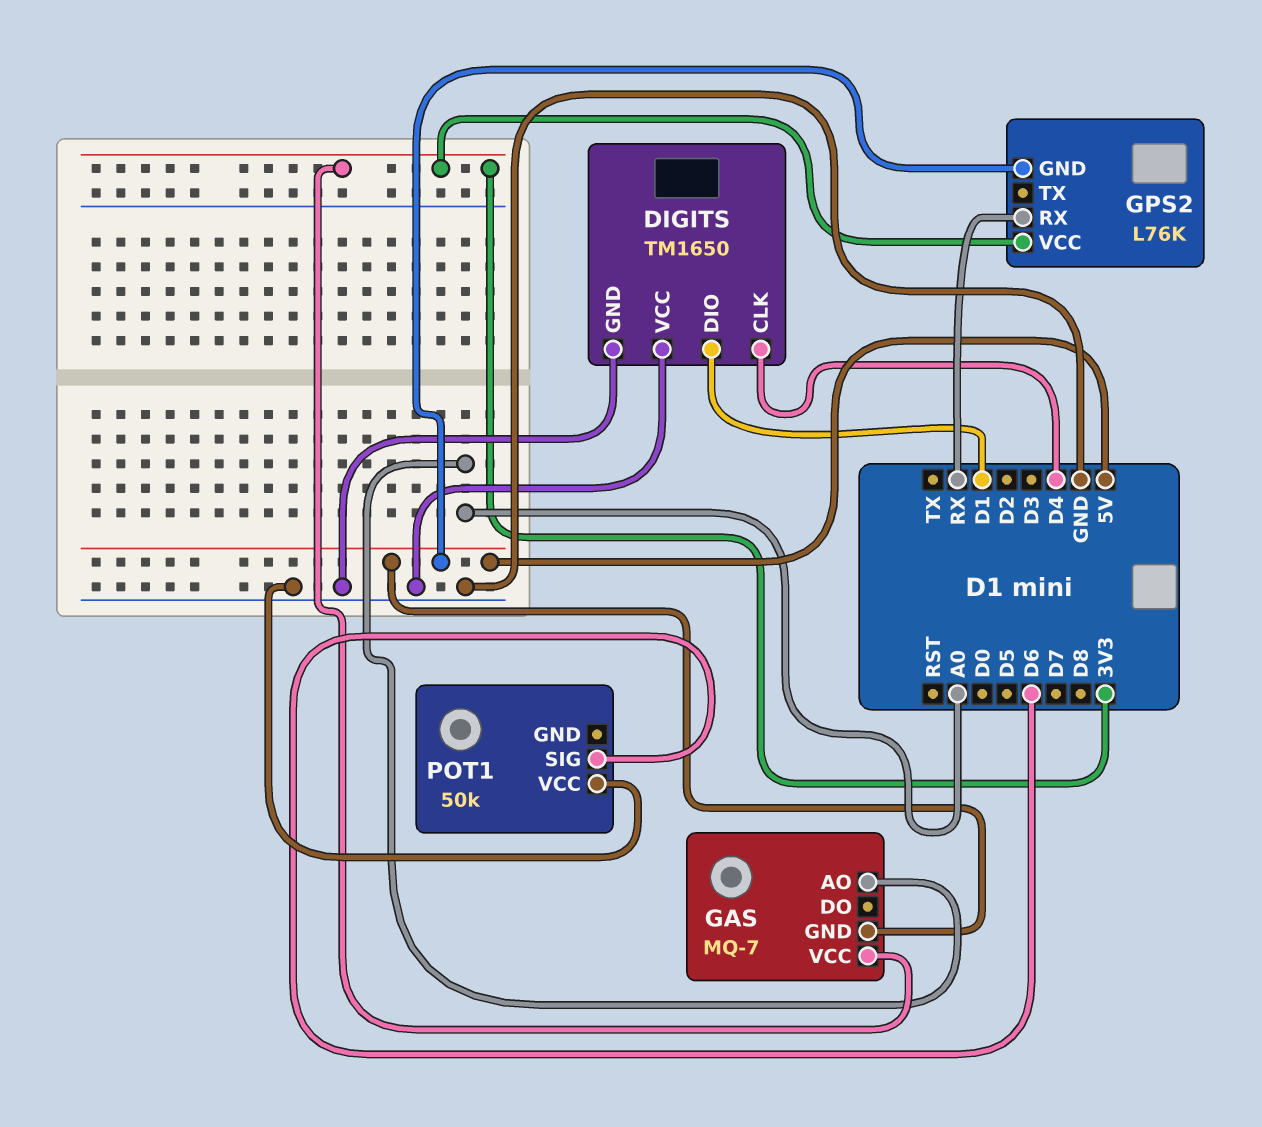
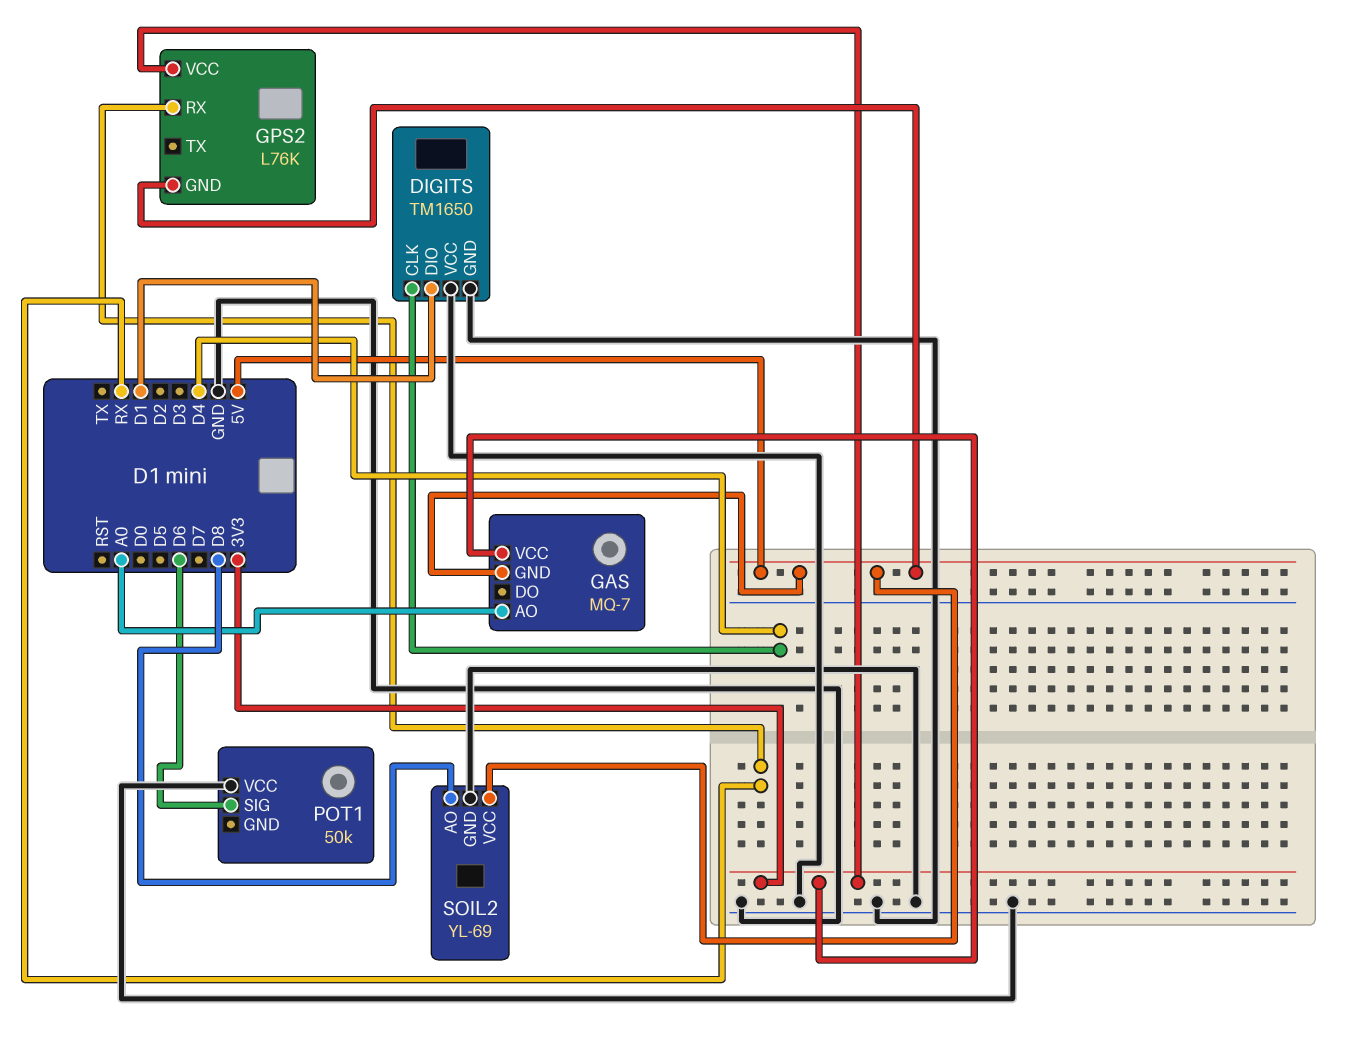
SOIL2: none -> YL-69
SOIL2 pin AO: none -> D8
SOIL2 pin GND: none -> GND
SOIL2 pin VCC: none -> 5V

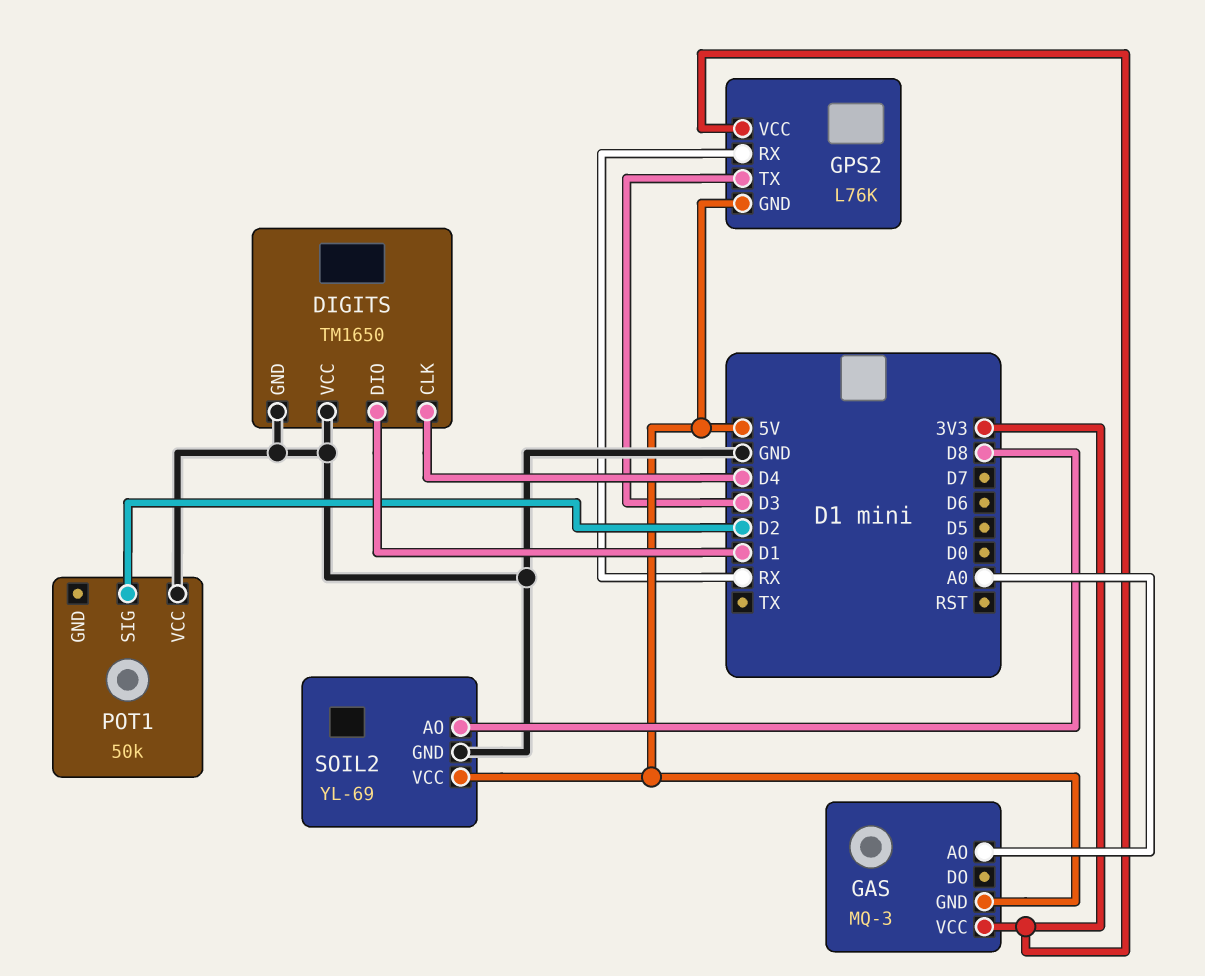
GAS: MQ-7 -> MQ-3
GPS2 pin TX: none -> D3
POT1 pin SIG: D6 -> D2

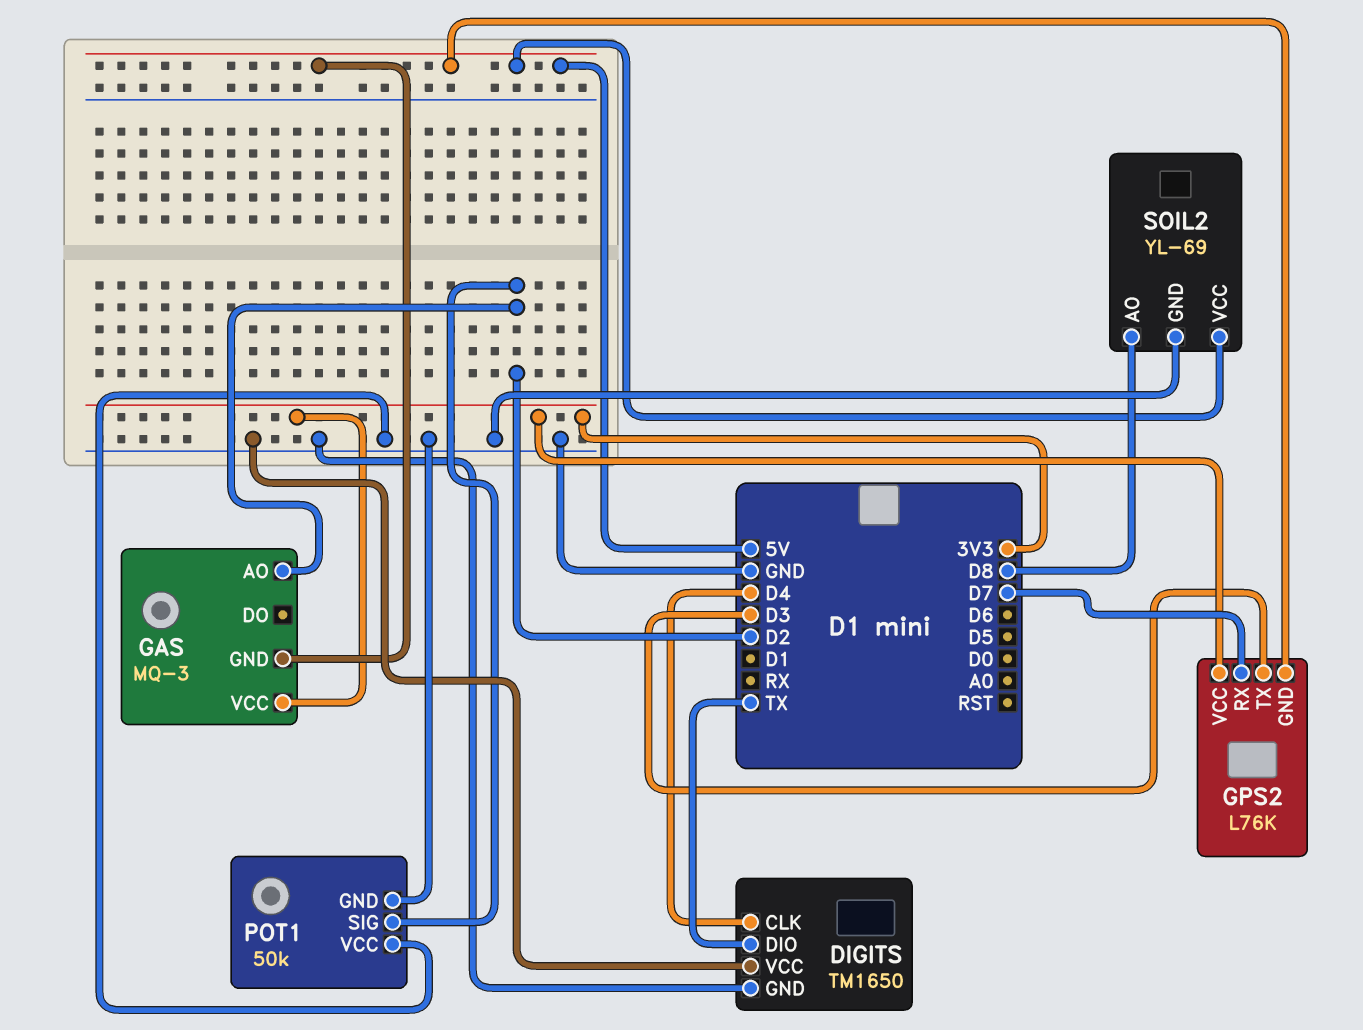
DIGITS pin DIO: D1 -> TX
GAS pin AO: A0 -> D2
GPS2 pin RX: RX -> D7
POT1 pin GND: none -> GND

